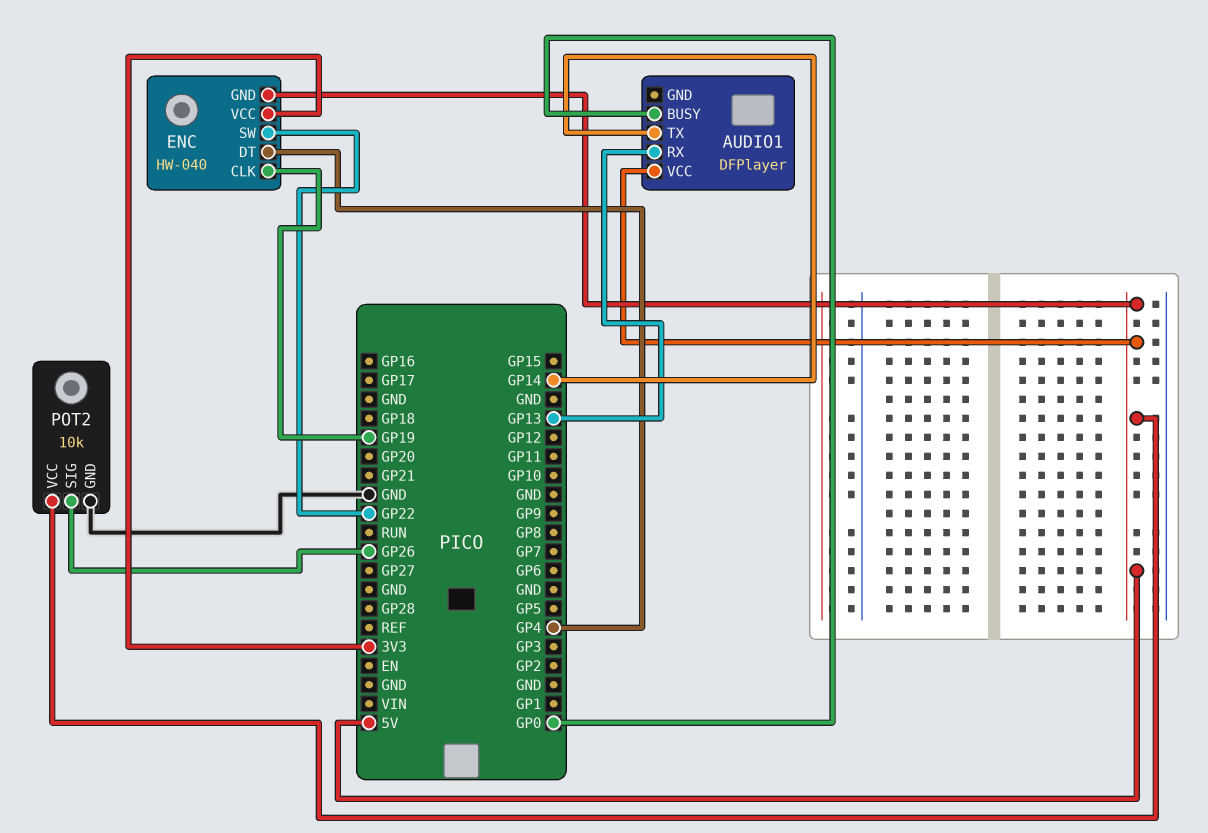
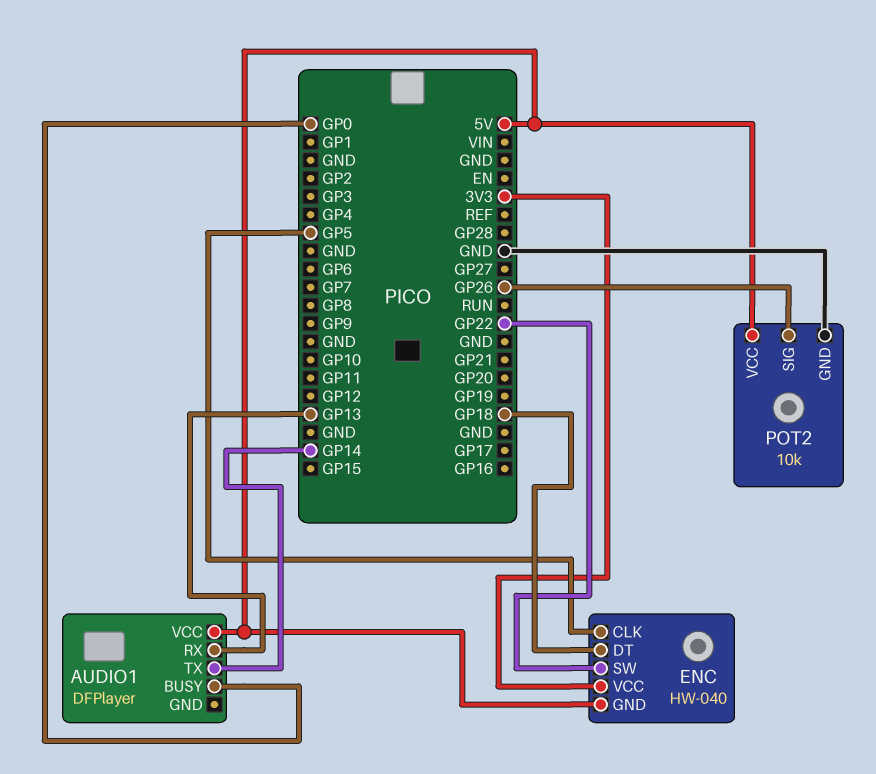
ENC pin CLK: GP19 -> GP5
ENC pin DT: GP4 -> GP18

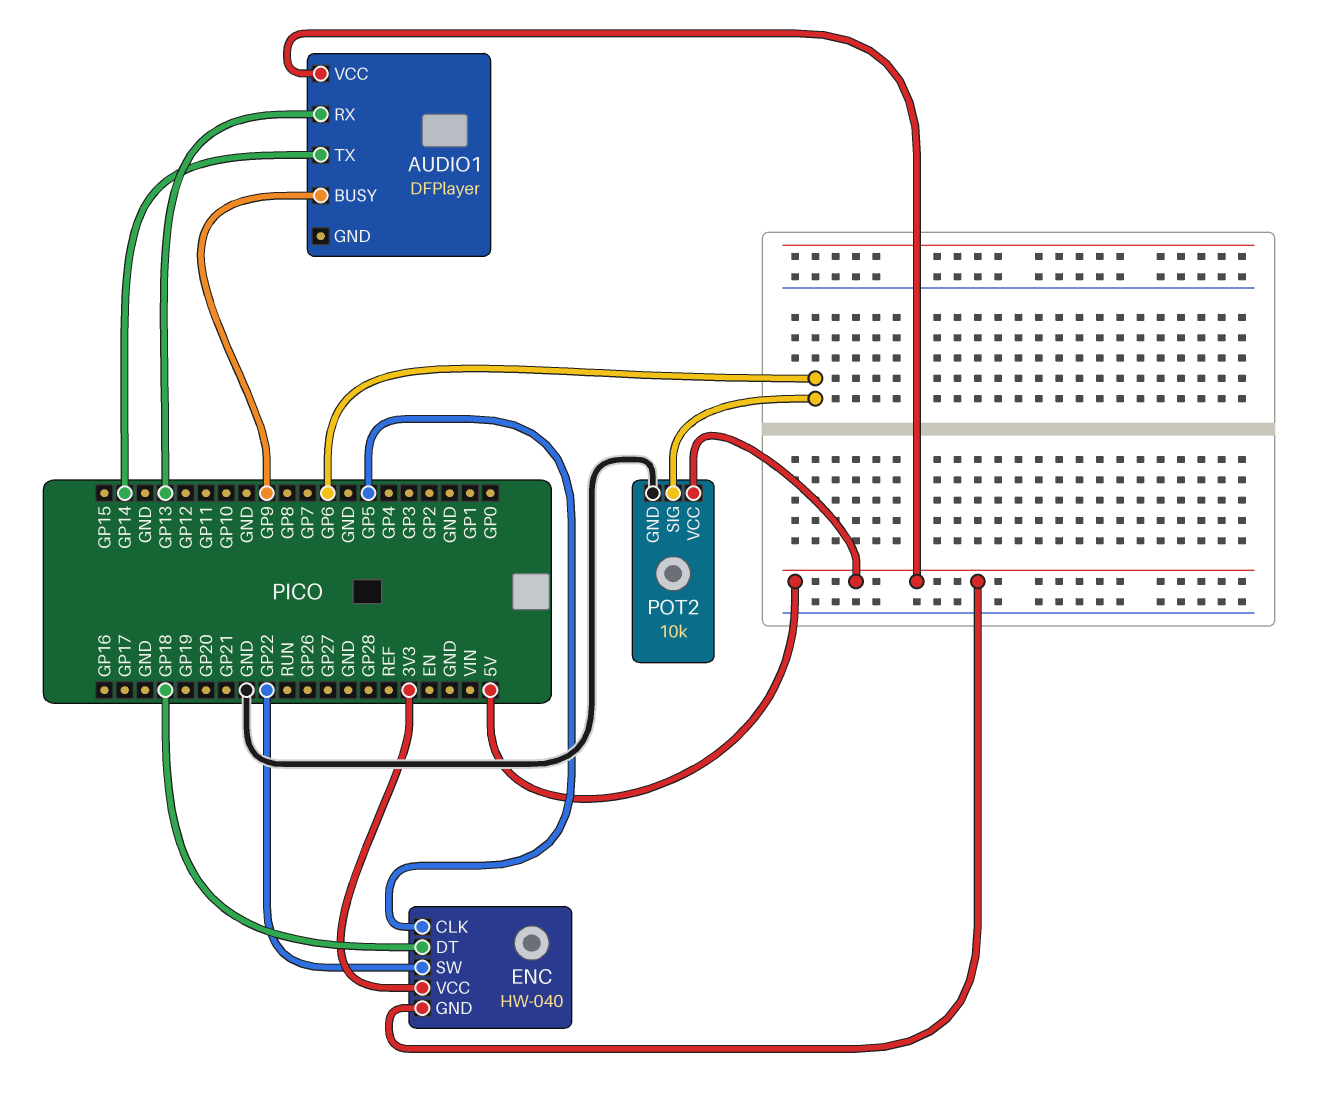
AUDIO1 pin BUSY: GP0 -> GP9
POT2 pin SIG: GP26 -> GP6

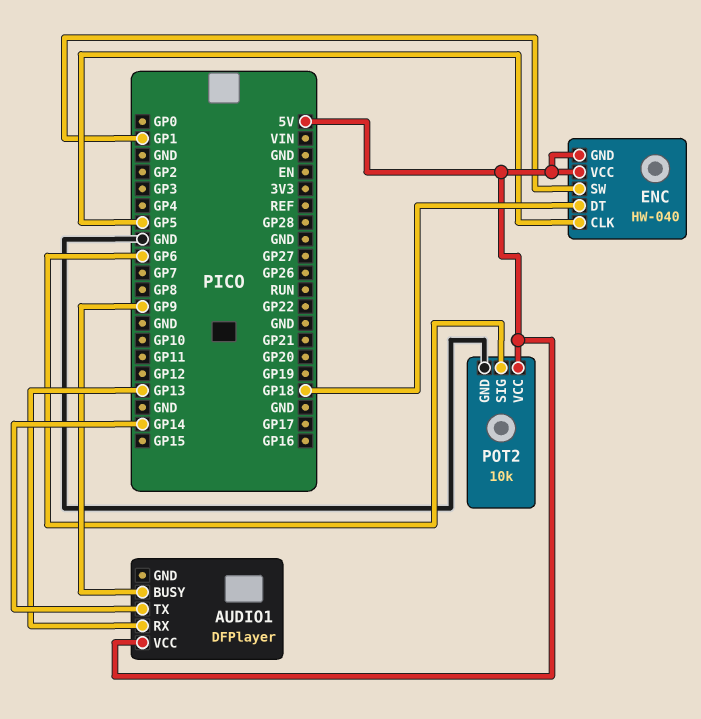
ENC pin SW: GP22 -> GP1
ENC pin VCC: 3V3 -> 5V

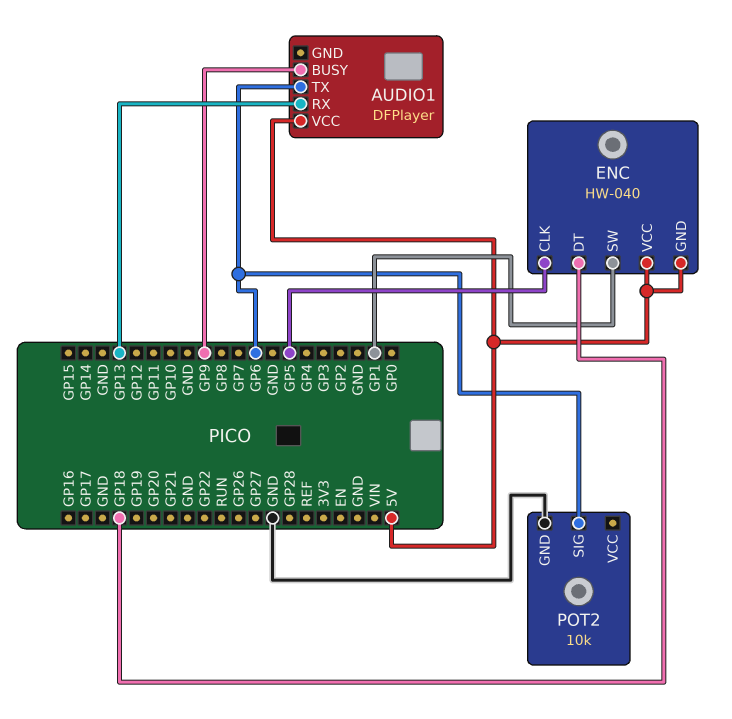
AUDIO1 pin TX: GP14 -> GP6
POT2 pin VCC: 5V -> none

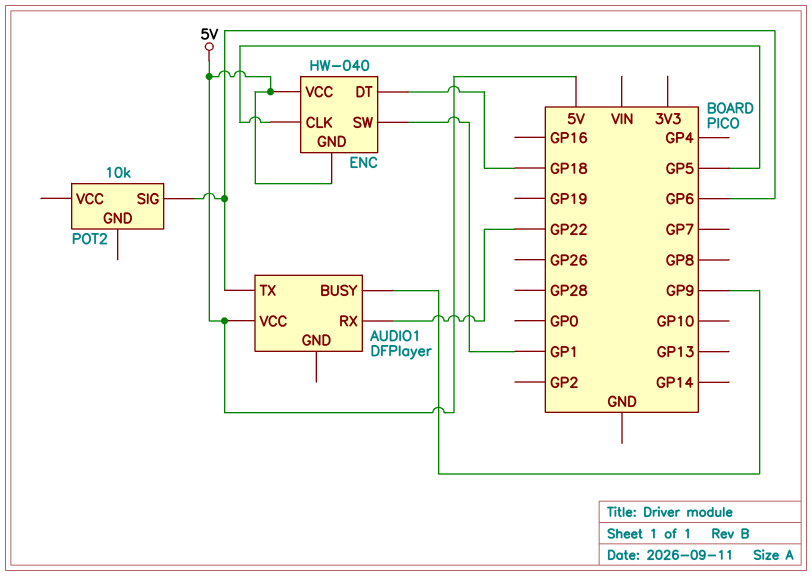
AUDIO1 pin RX: GP13 -> GP22
POT2 pin GND: GND -> none

